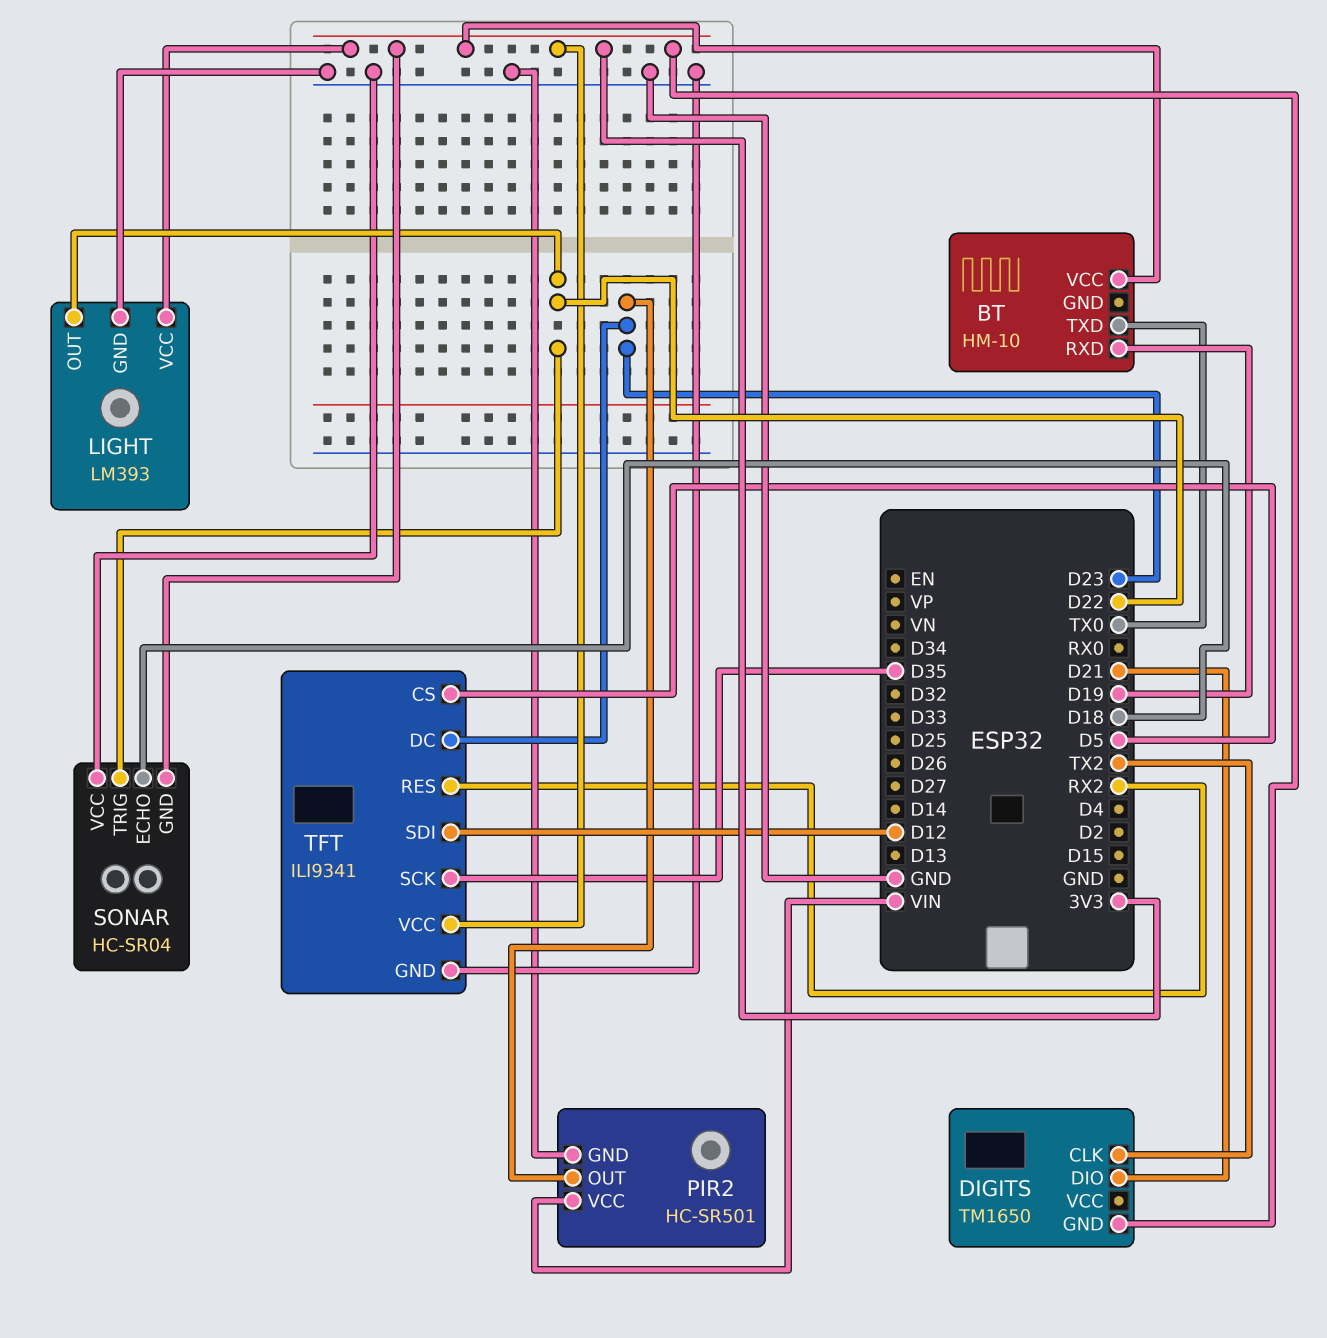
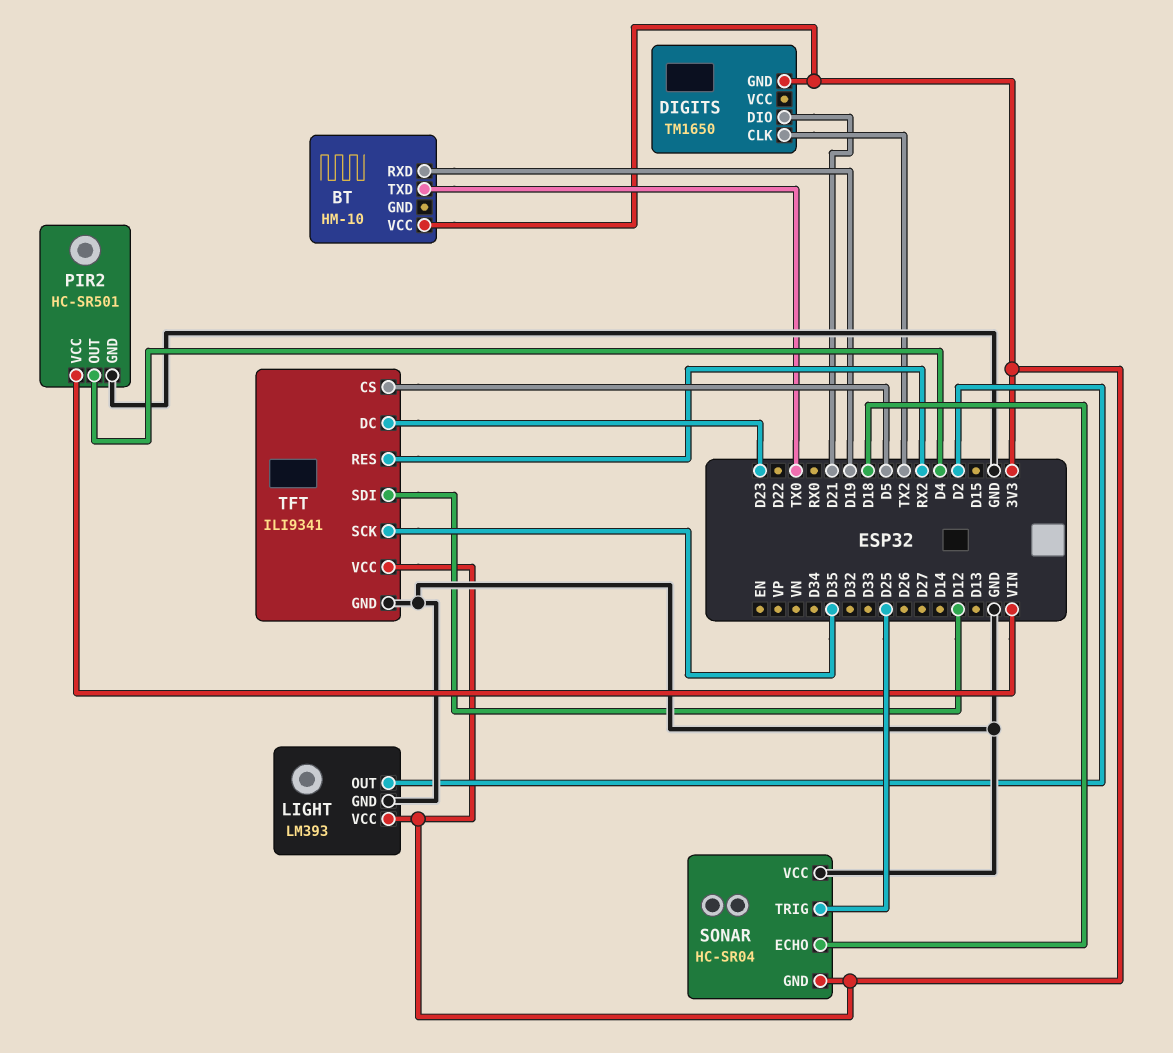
LIGHT pin OUT: D22 -> D2
PIR2 pin OUT: D23 -> D4
SONAR pin TRIG: D22 -> D25

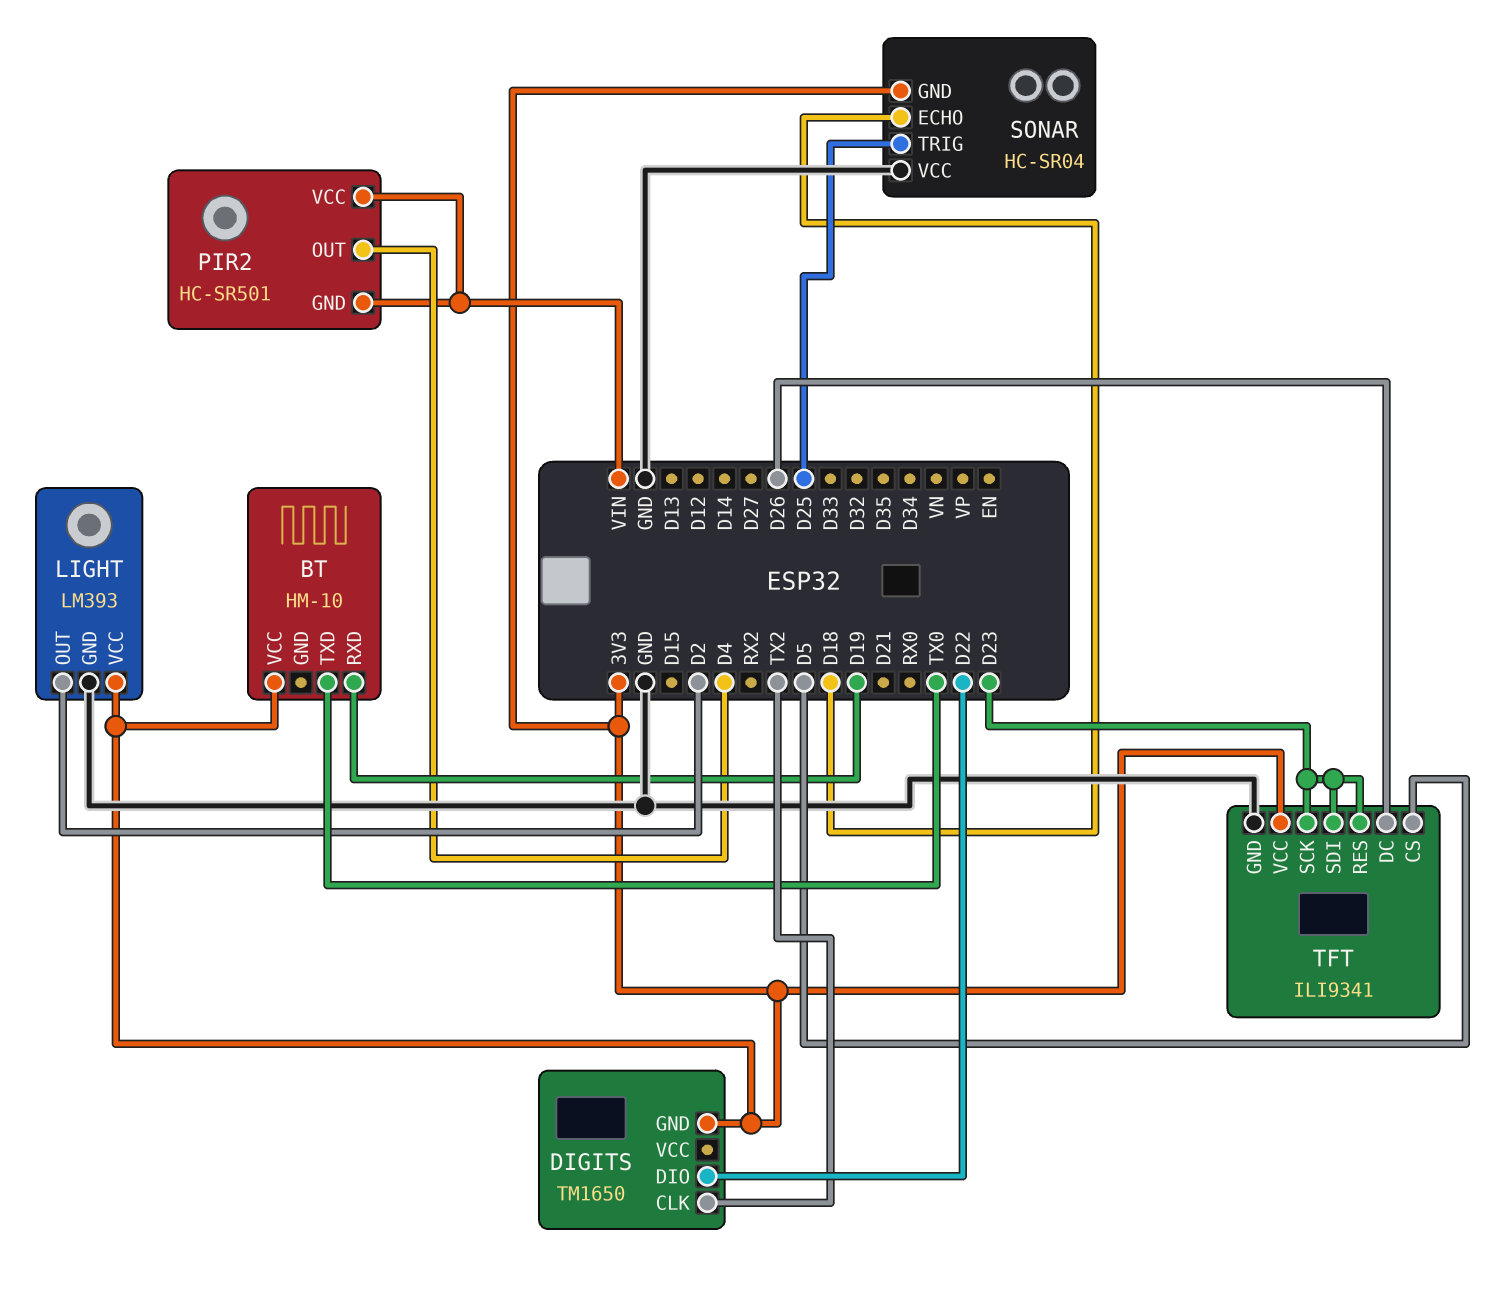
DIGITS pin DIO: D21 -> D22
PIR2 pin GND: GND -> VIN
TFT pin DC: D23 -> D26
TFT pin RES: RX2 -> D23
TFT pin SCK: D35 -> D23
TFT pin SDI: D12 -> D23

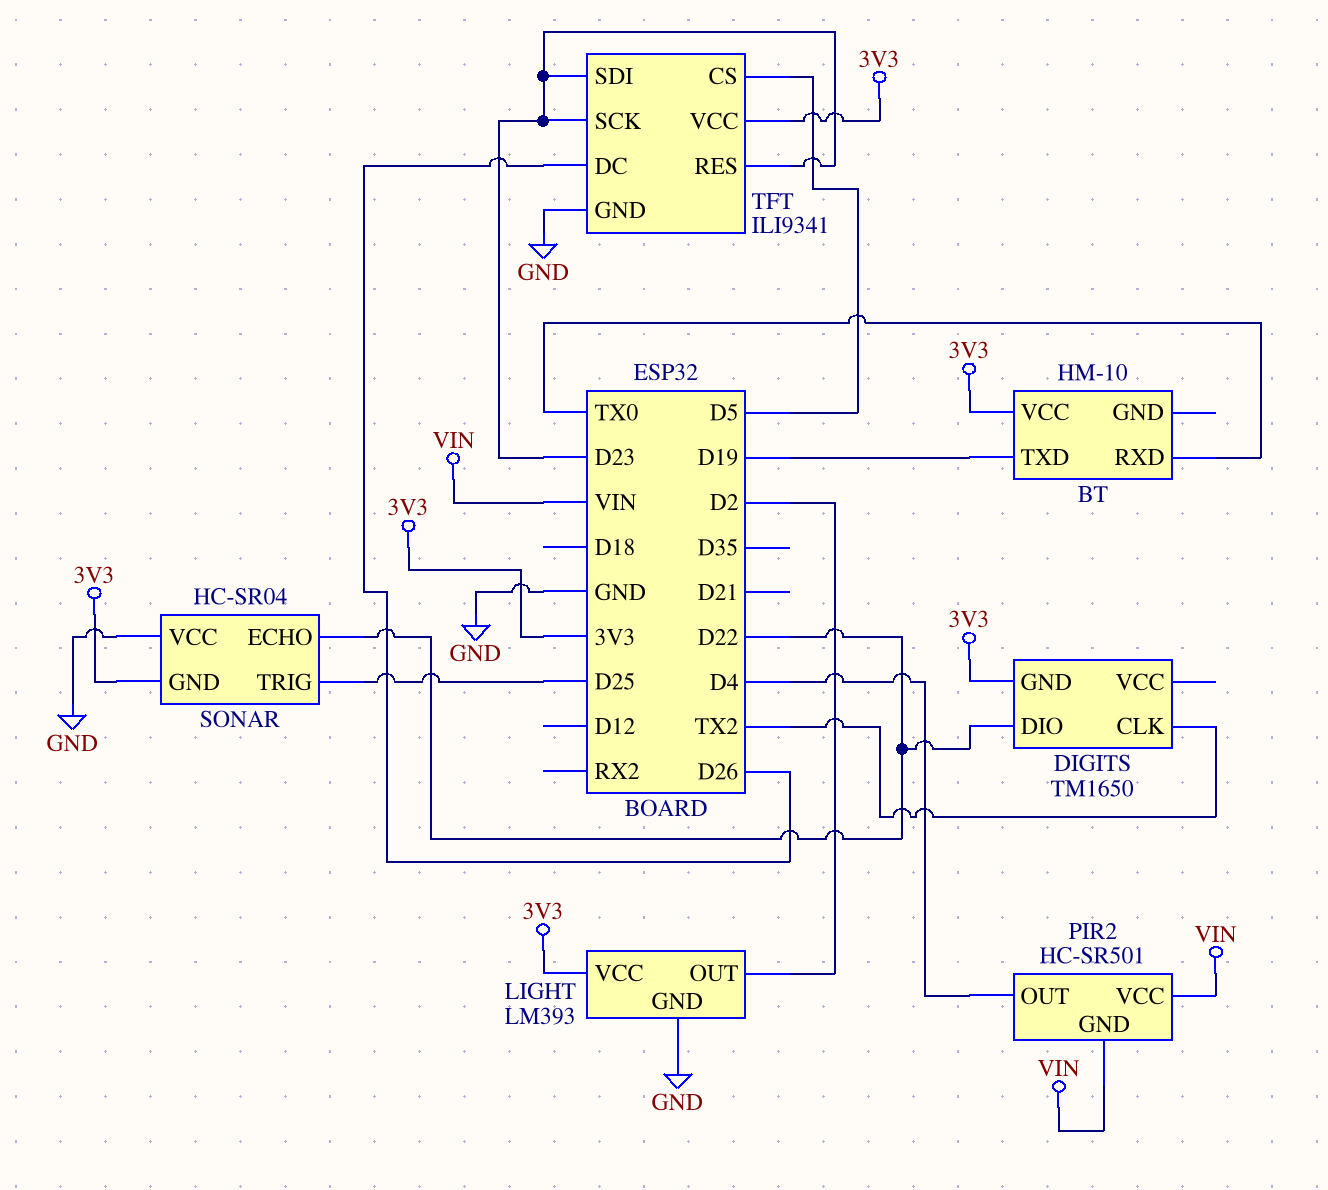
BT pin RXD: D19 -> TX0
BT pin TXD: TX0 -> D19
SONAR pin ECHO: D18 -> D22

